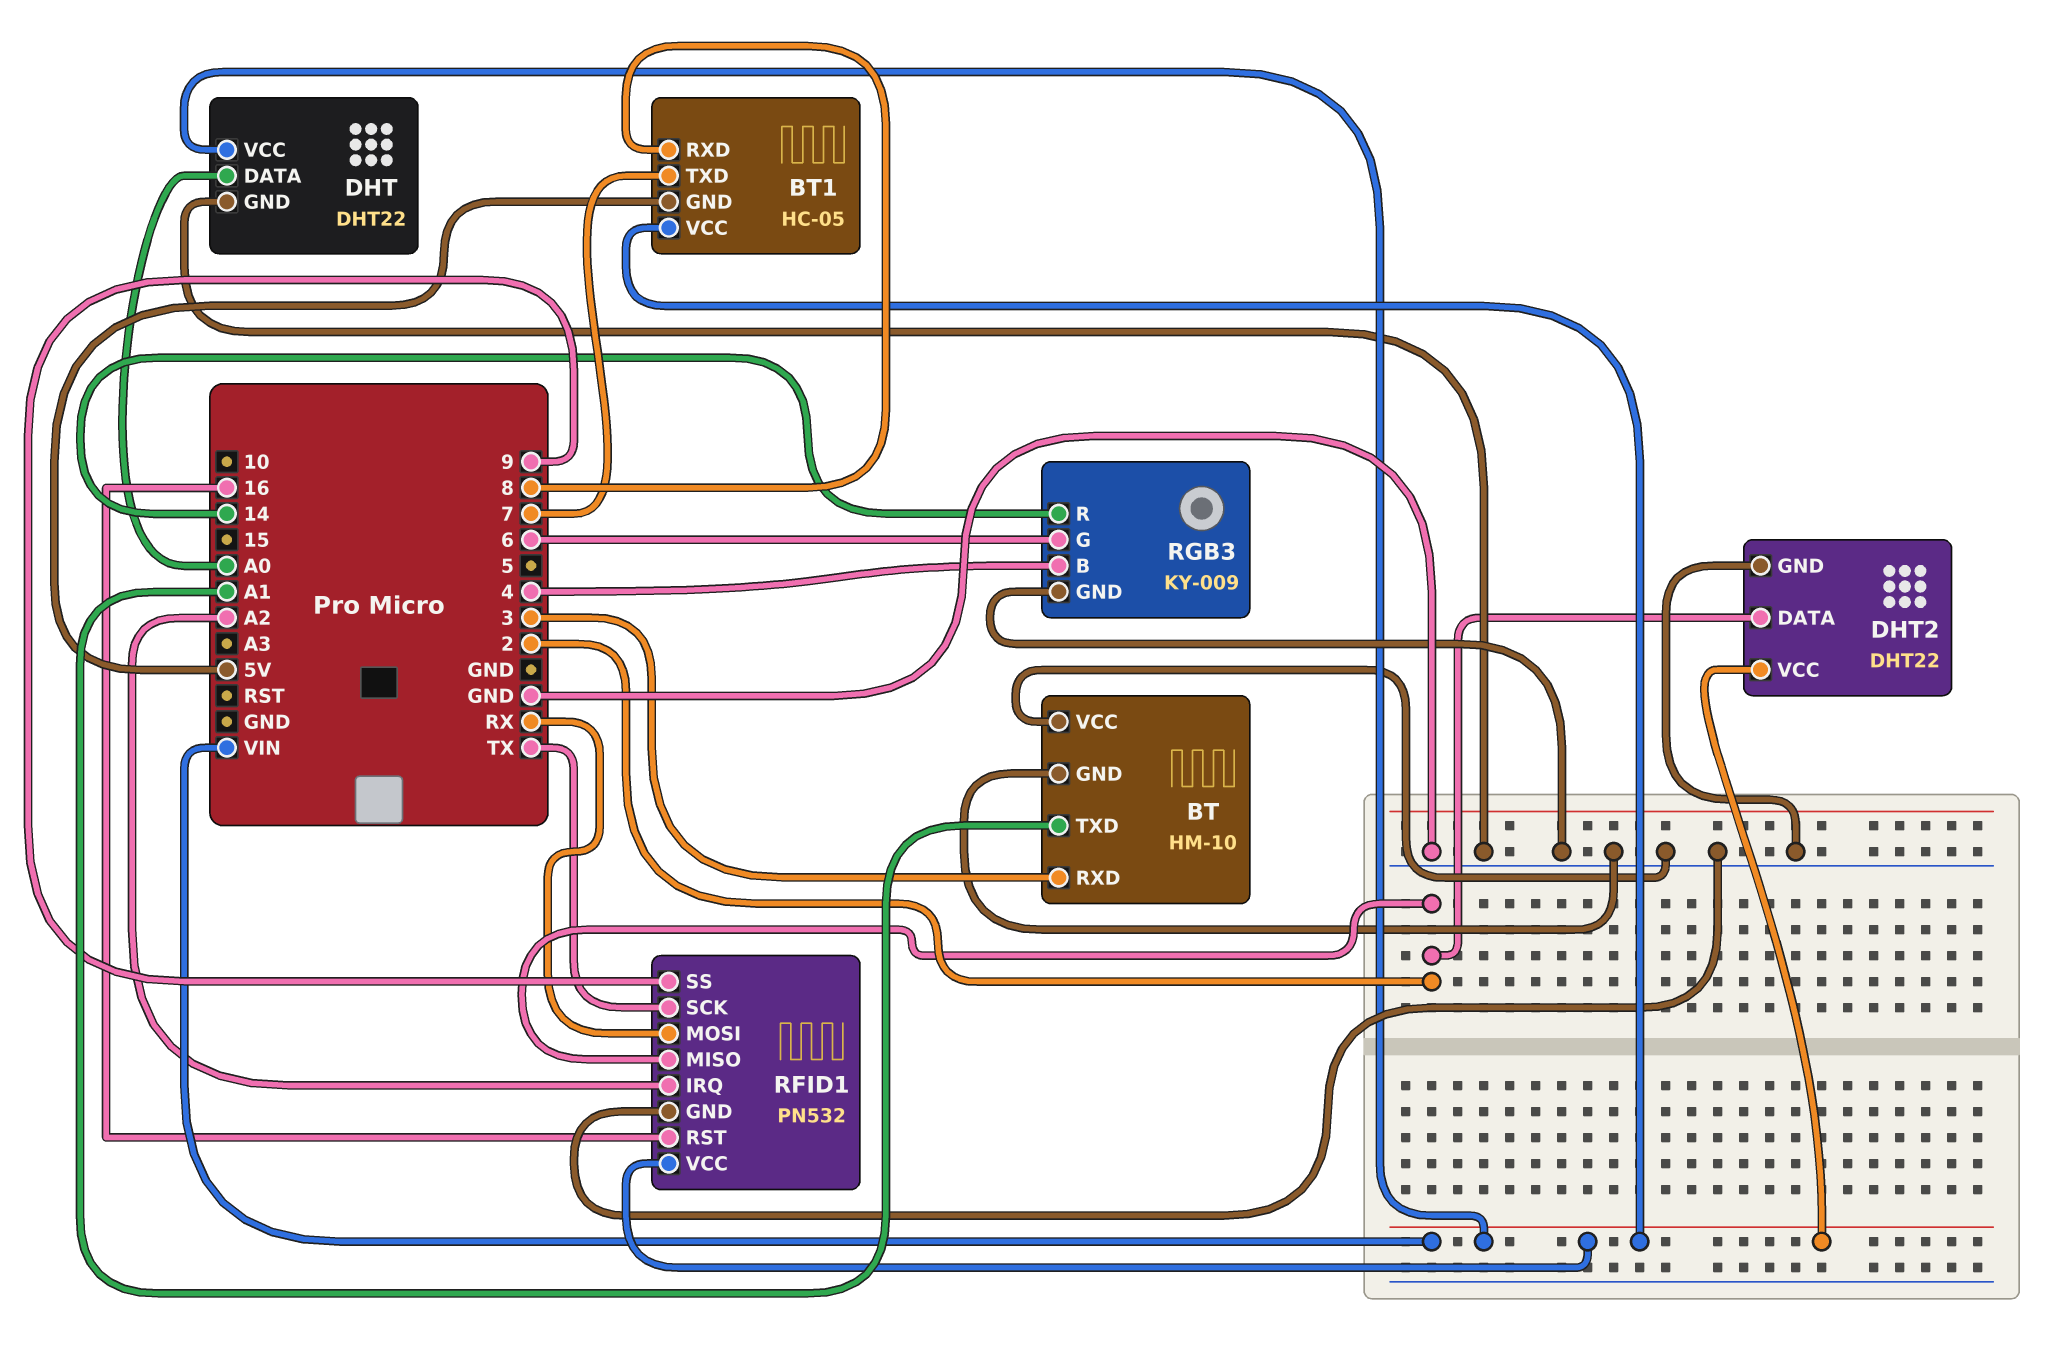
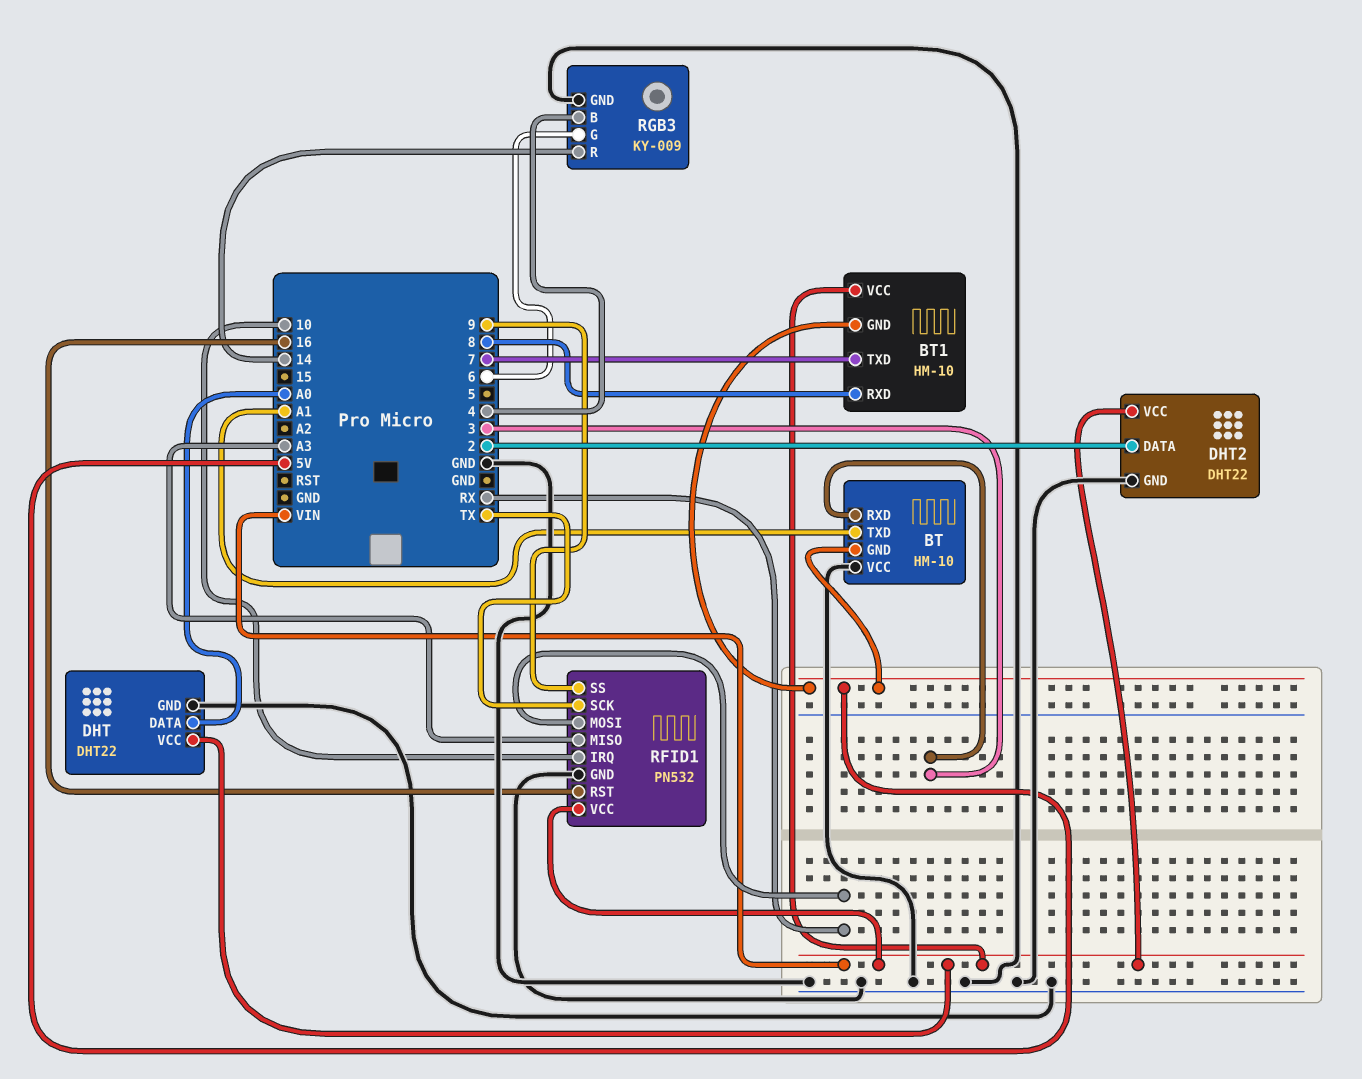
BT pin GND: GND -> 5V
BT1: HC-05 -> HM-10
RFID1 pin IRQ: A2 -> 10
RFID1 pin MISO: 2 -> A3

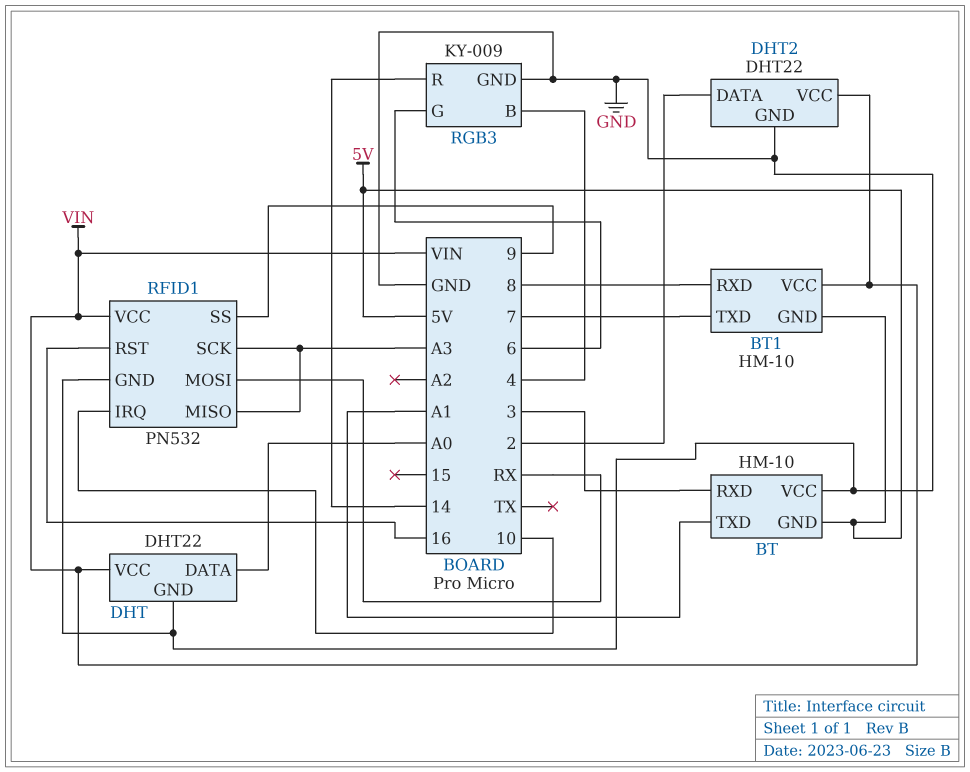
RFID1 pin SCK: TX -> A3

